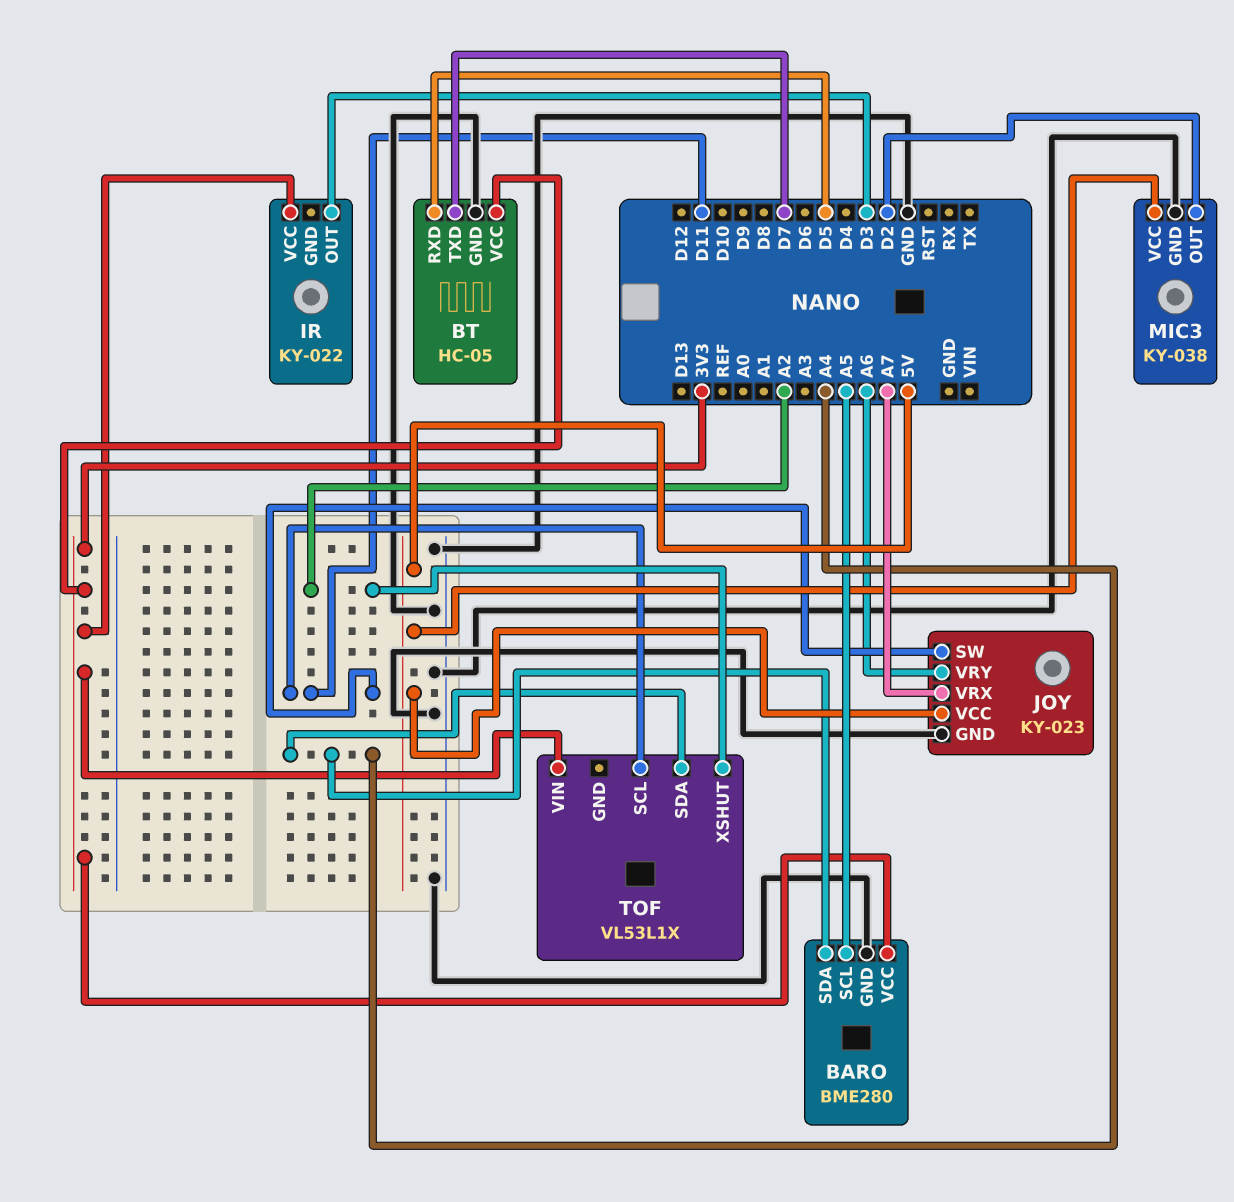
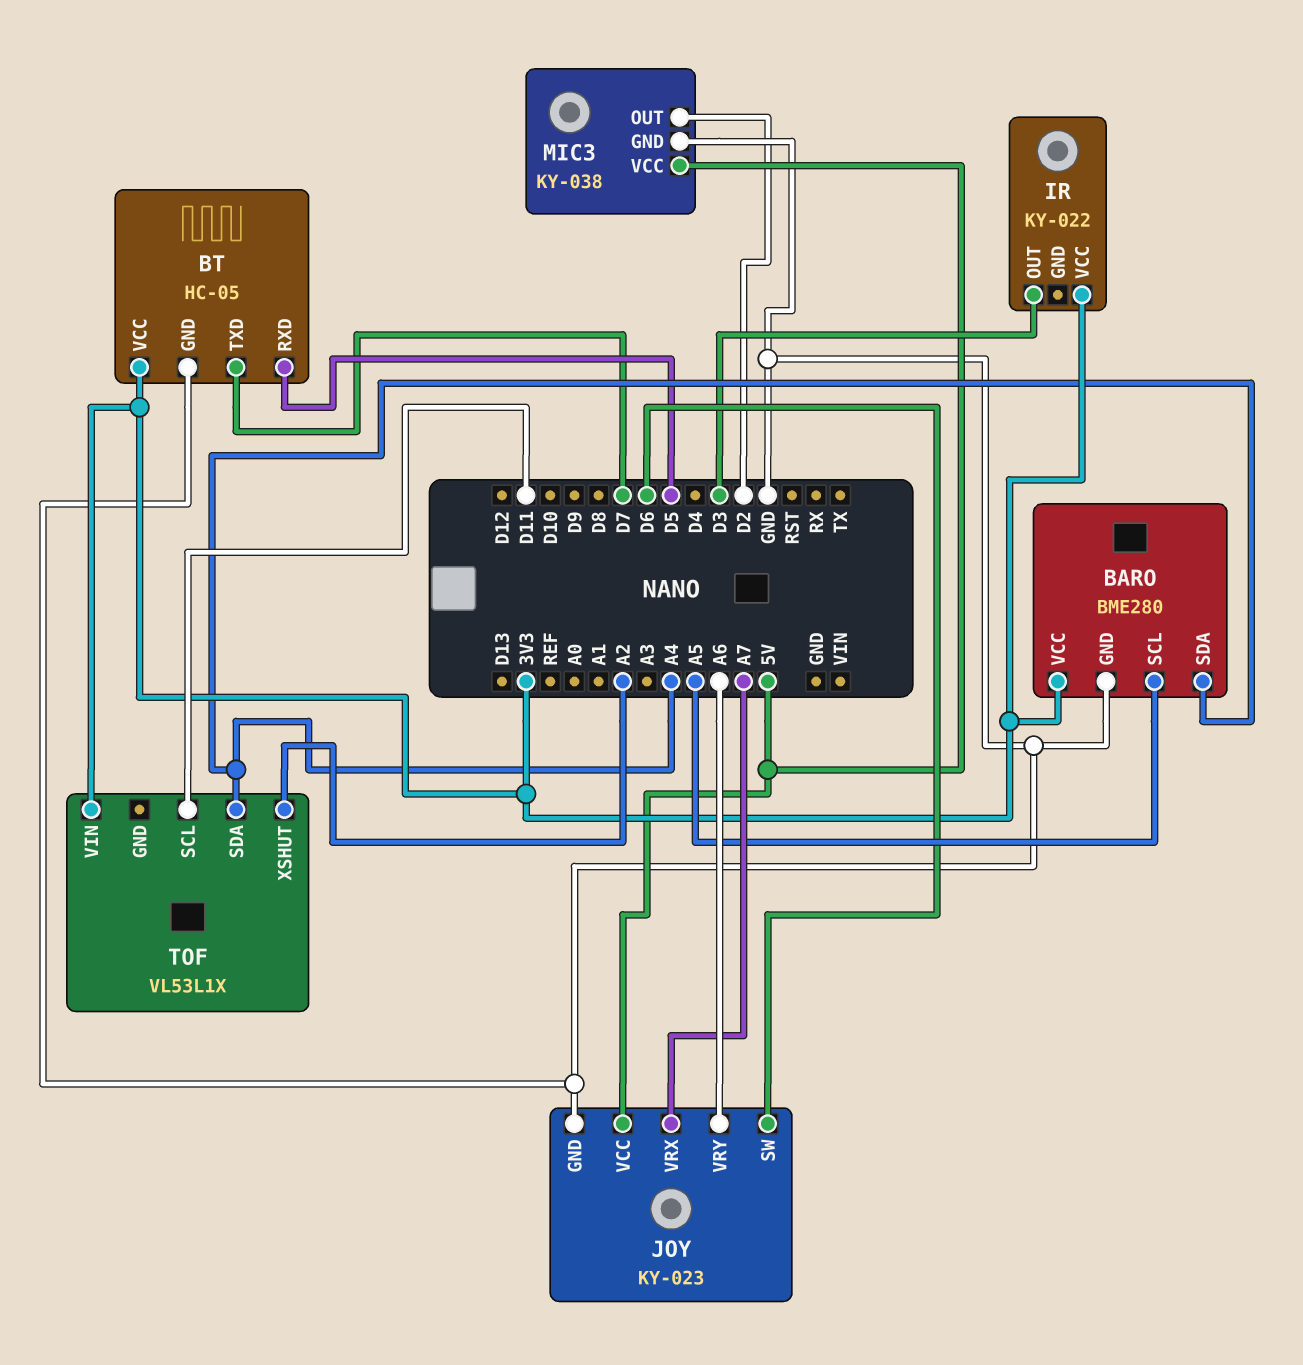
JOY pin SW: D11 -> D6

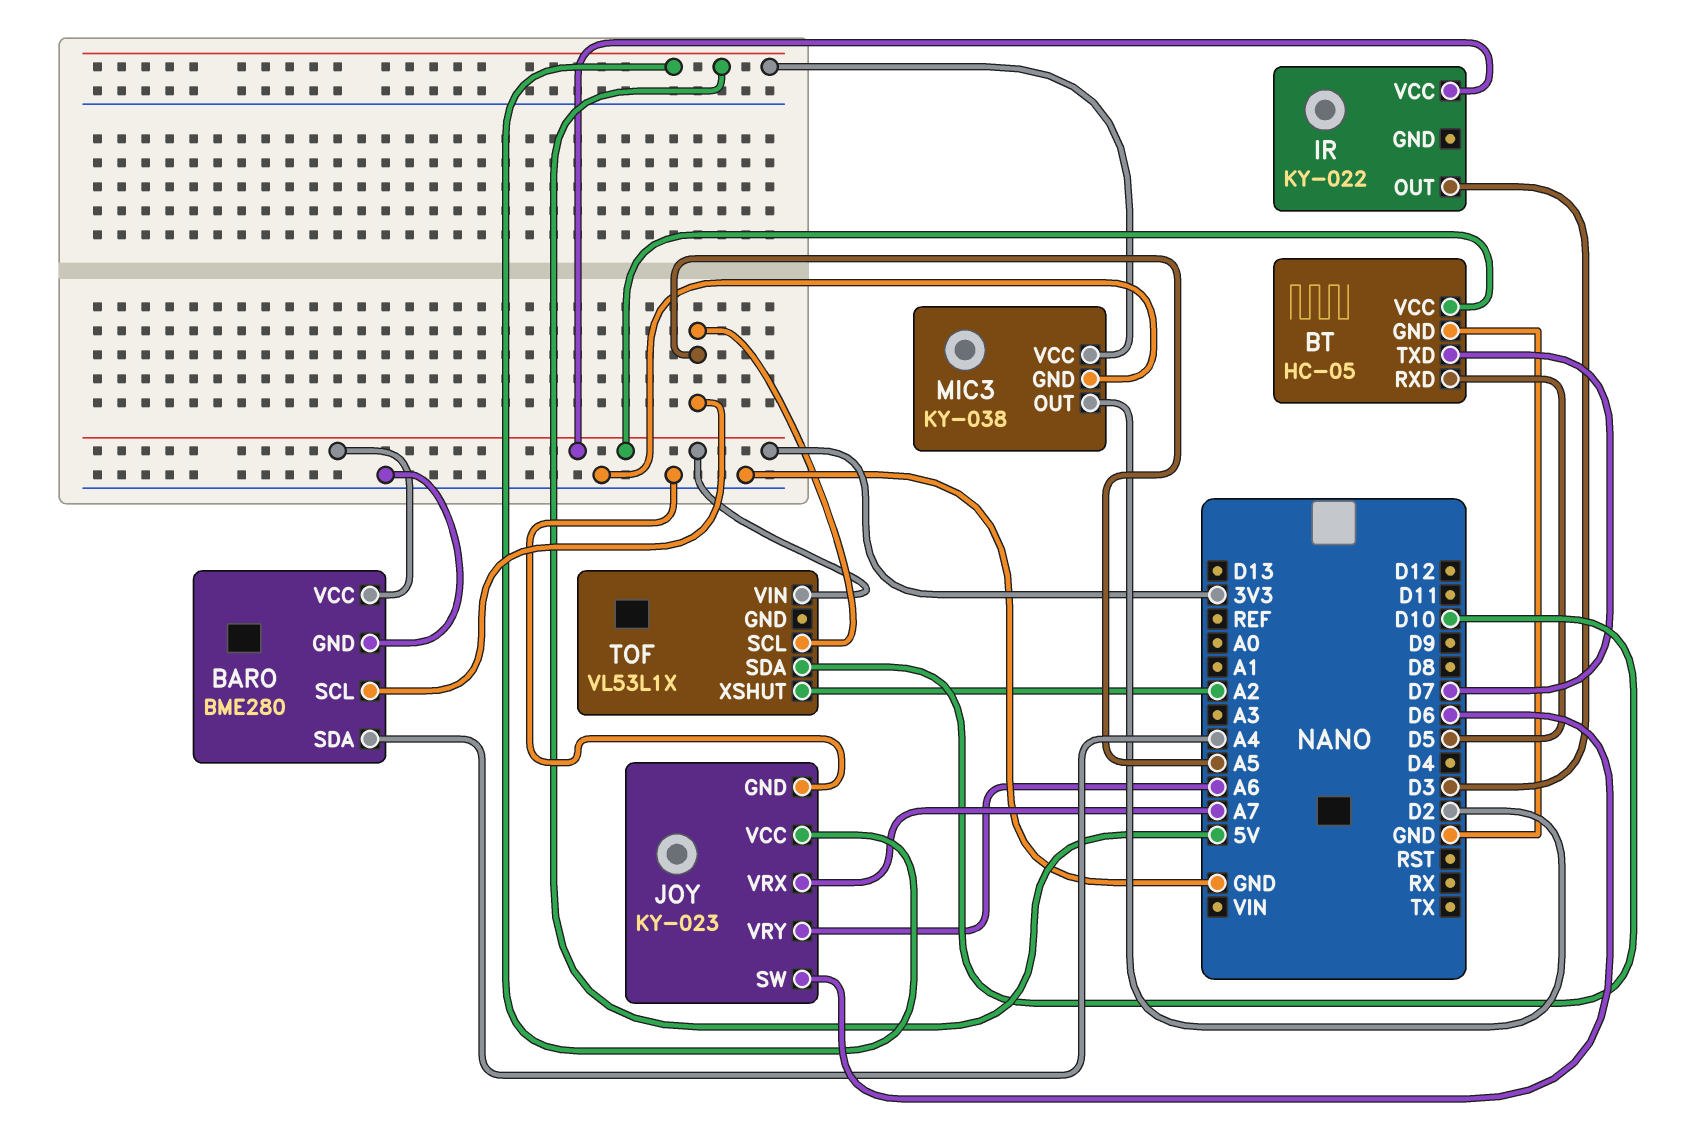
TOF pin SCL: D11 -> A5
TOF pin SDA: A4 -> D10

